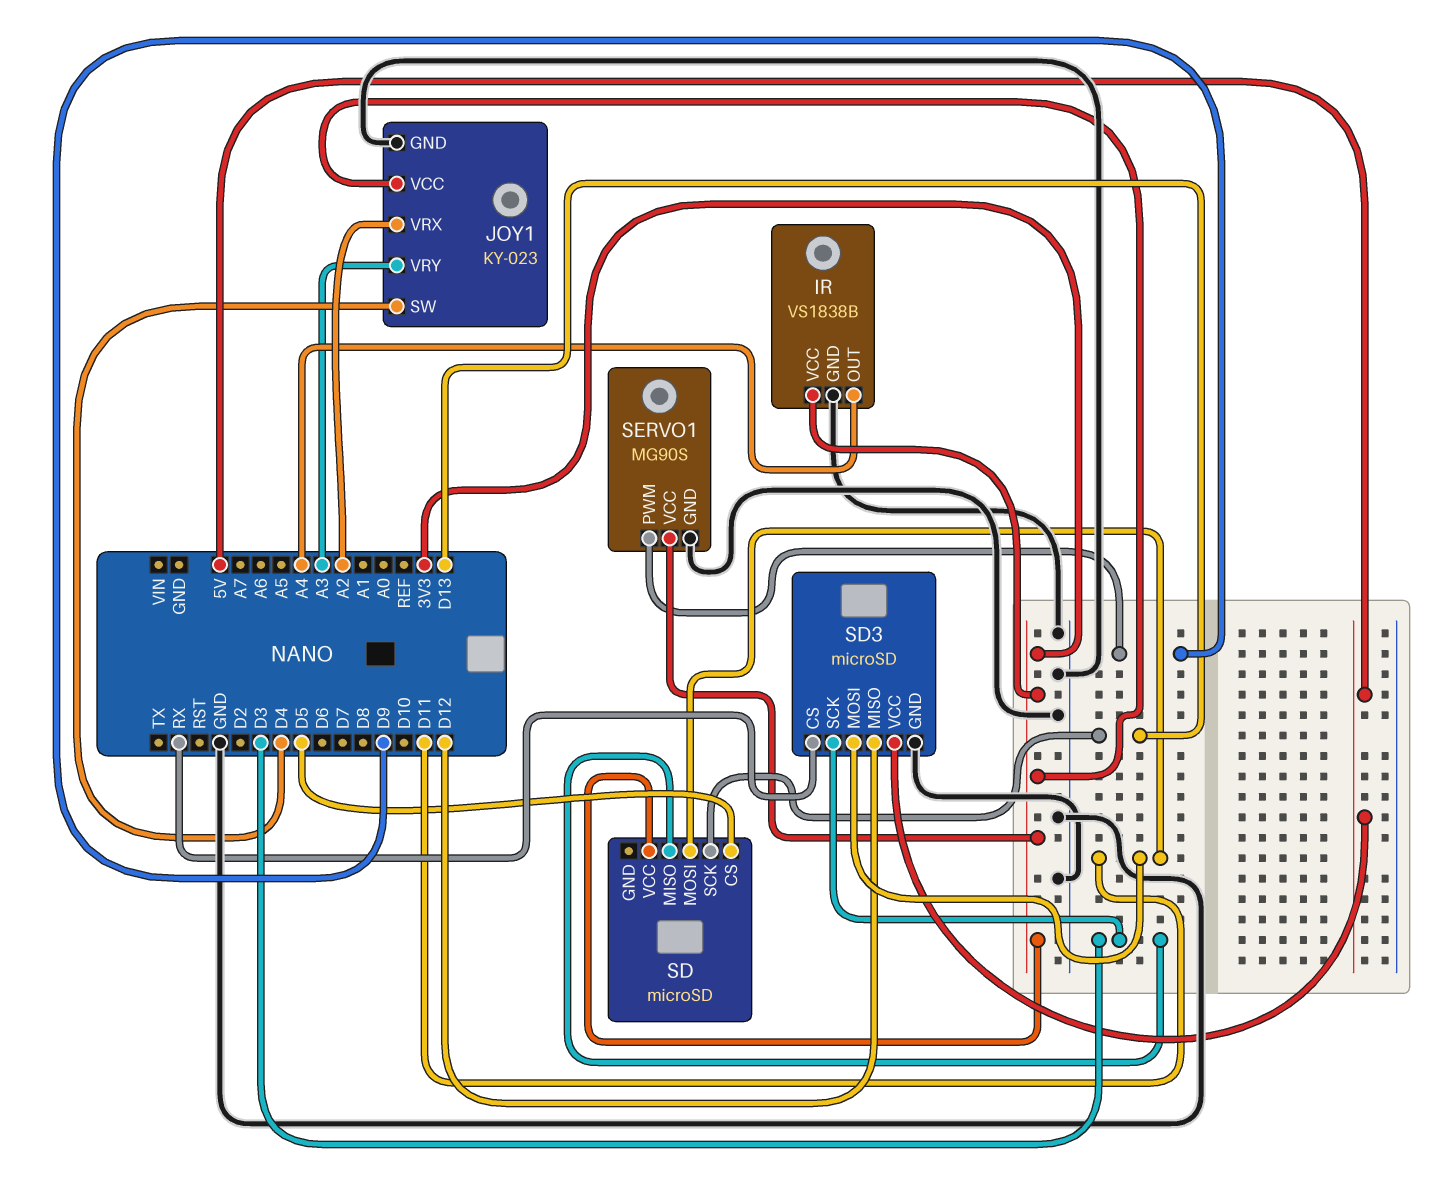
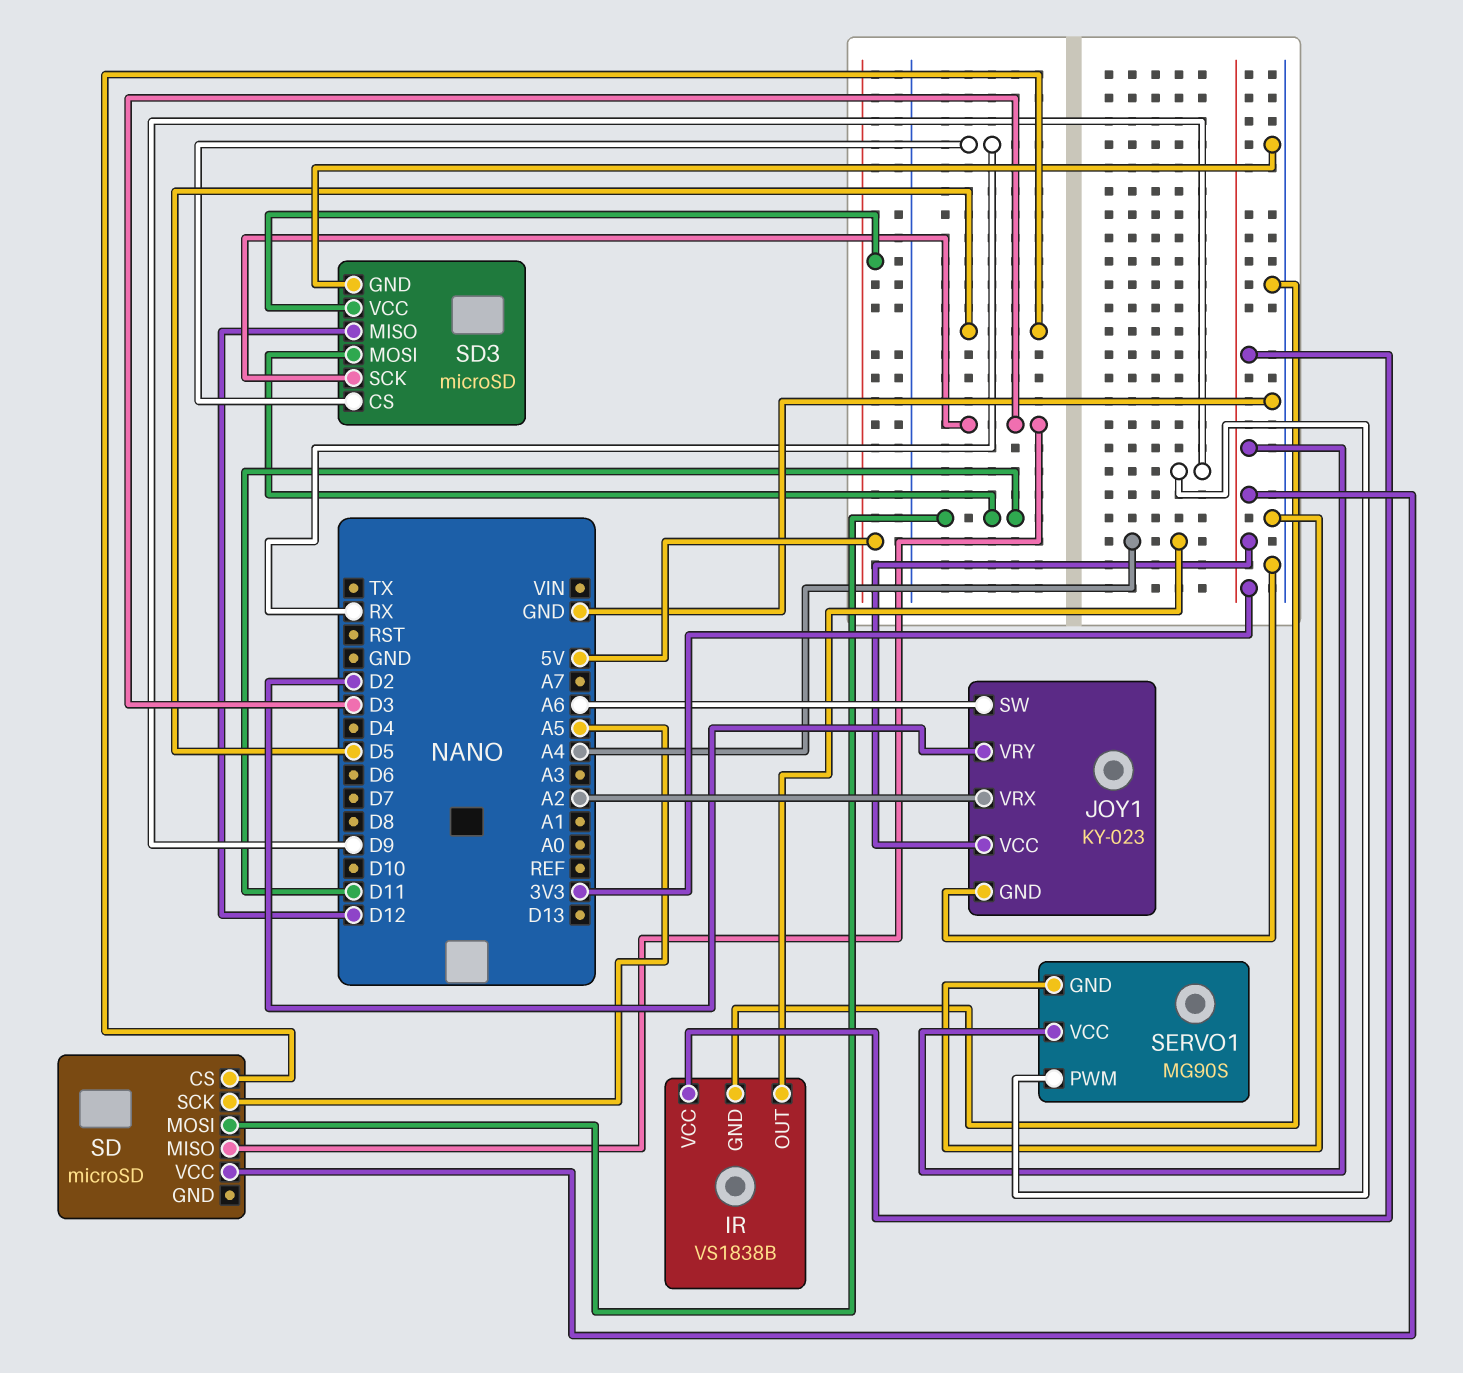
JOY1 pin SW: D4 -> A6
JOY1 pin VRY: A3 -> D2
SD pin SCK: D13 -> A5

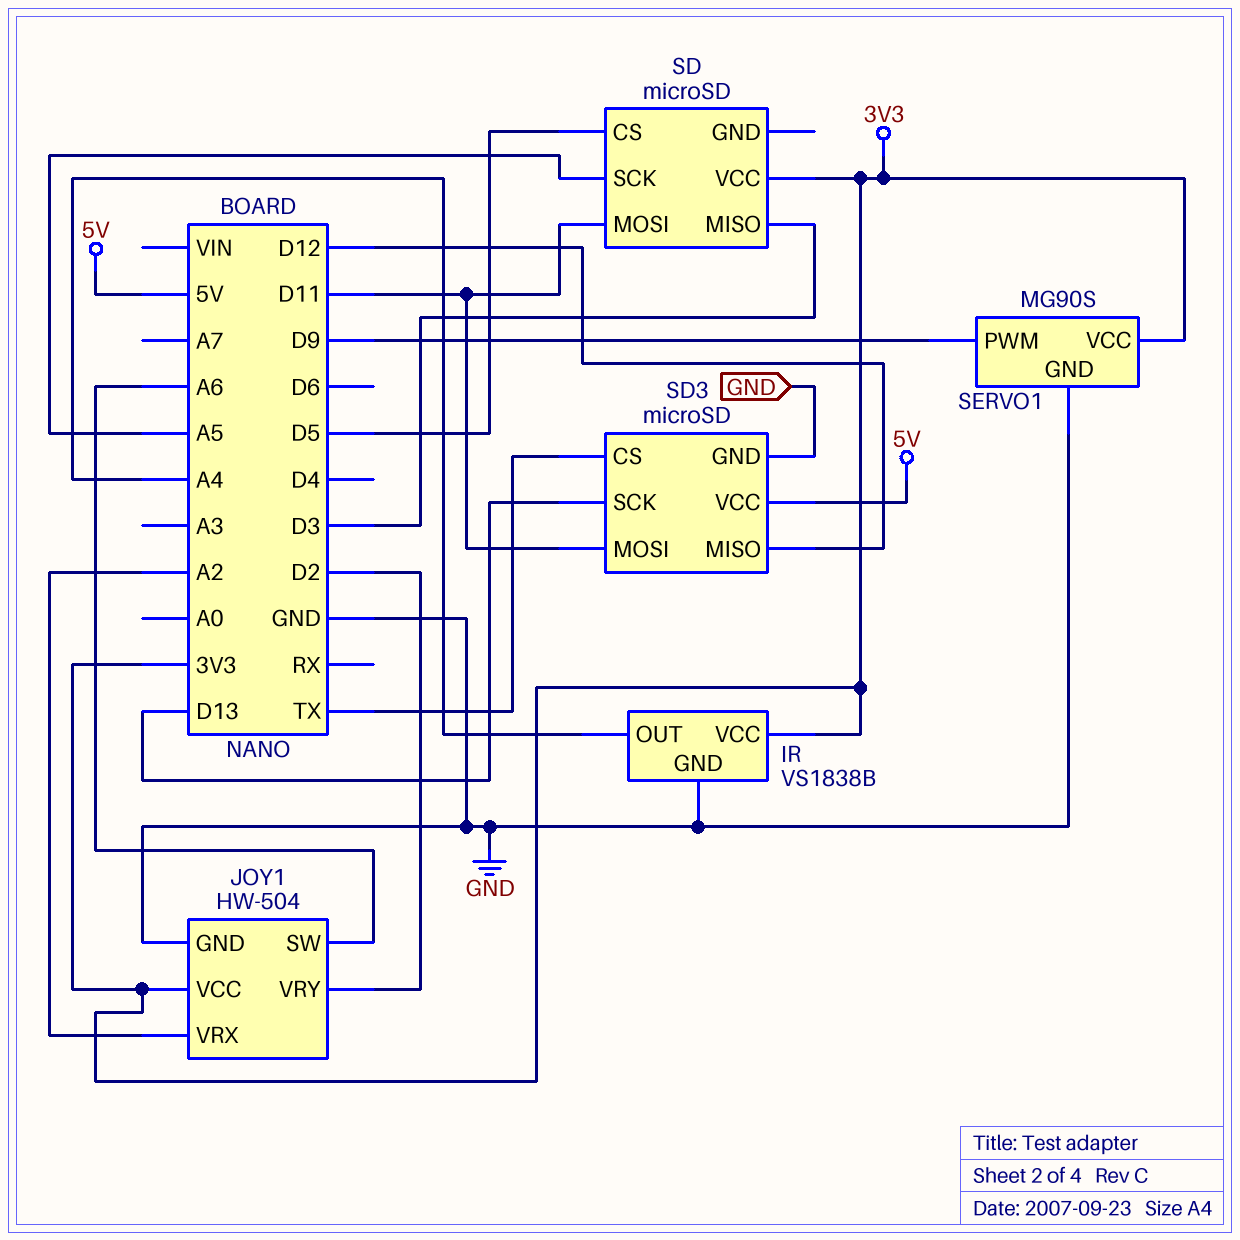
JOY1: KY-023 -> HW-504
SD3 pin CS: RX -> TX
SD3 pin SCK: D3 -> D13

